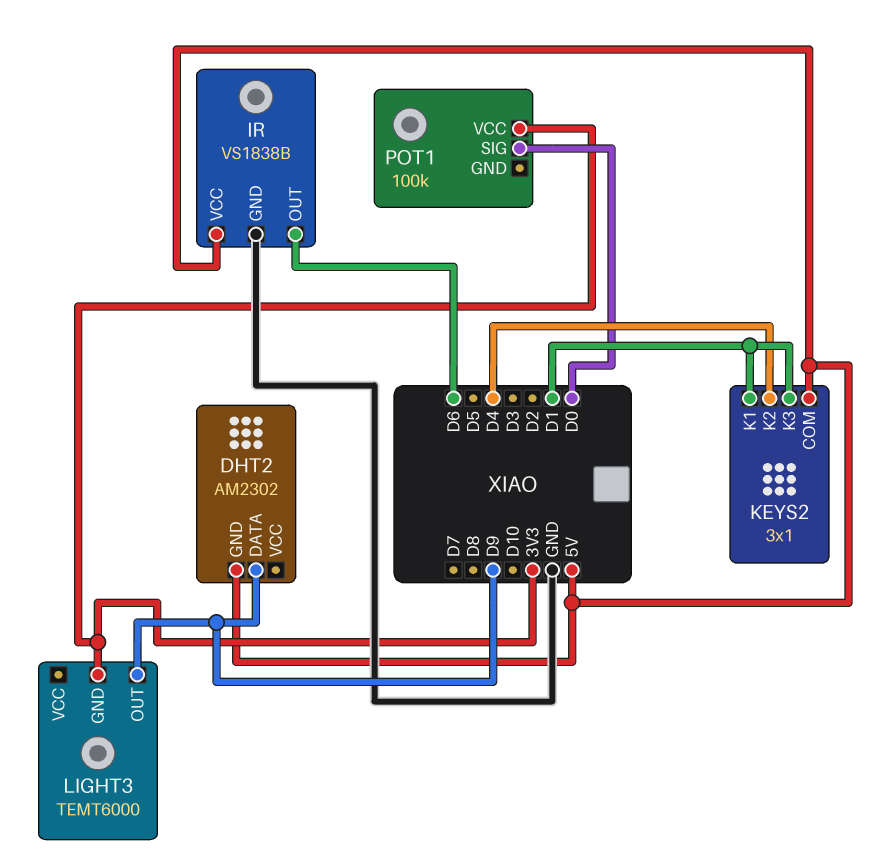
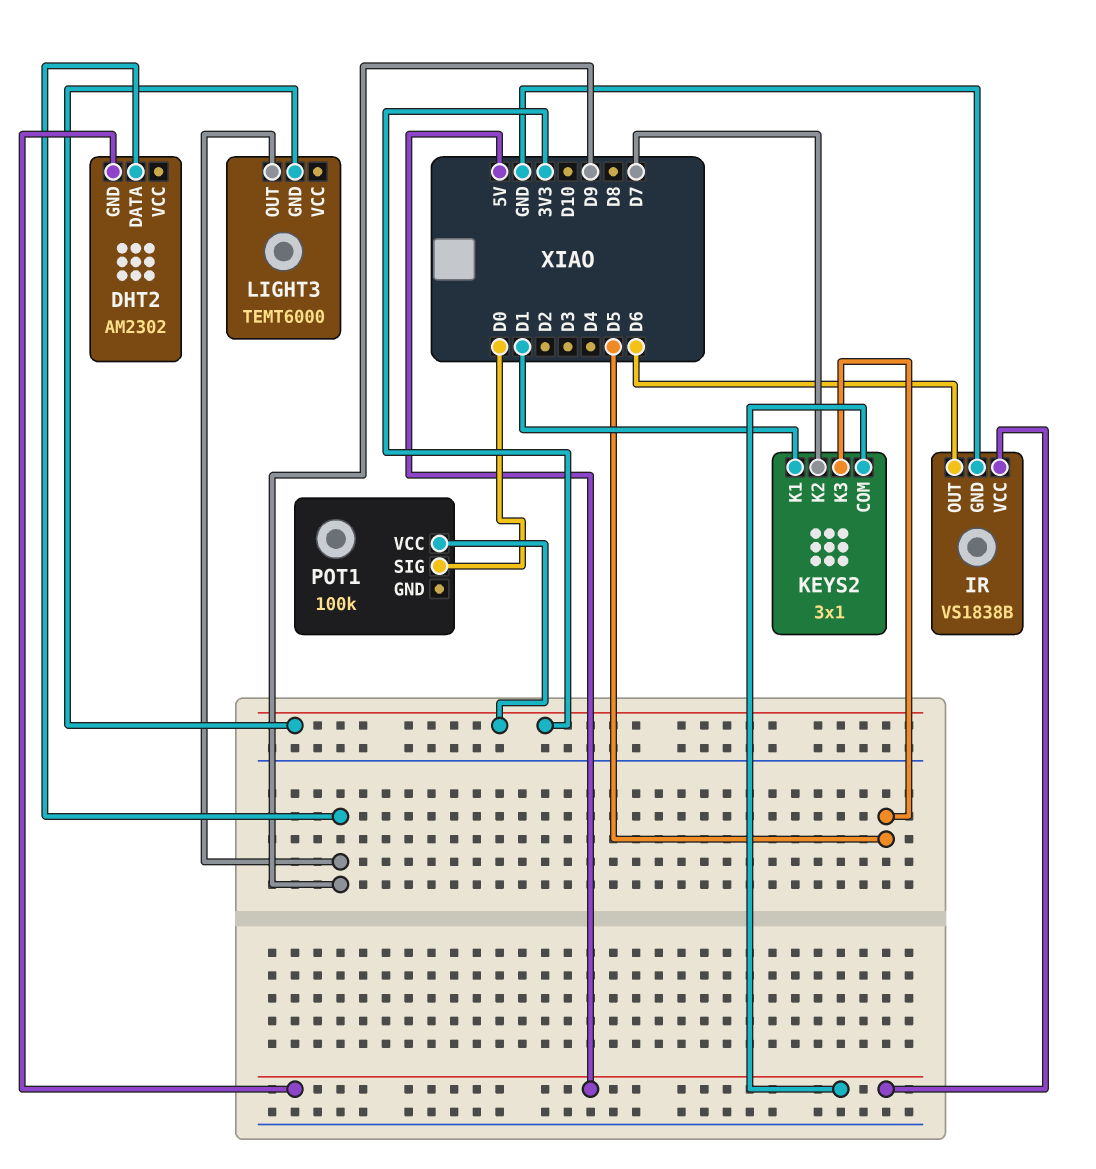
KEYS2 pin K2: D4 -> D7
KEYS2 pin K3: D1 -> D5

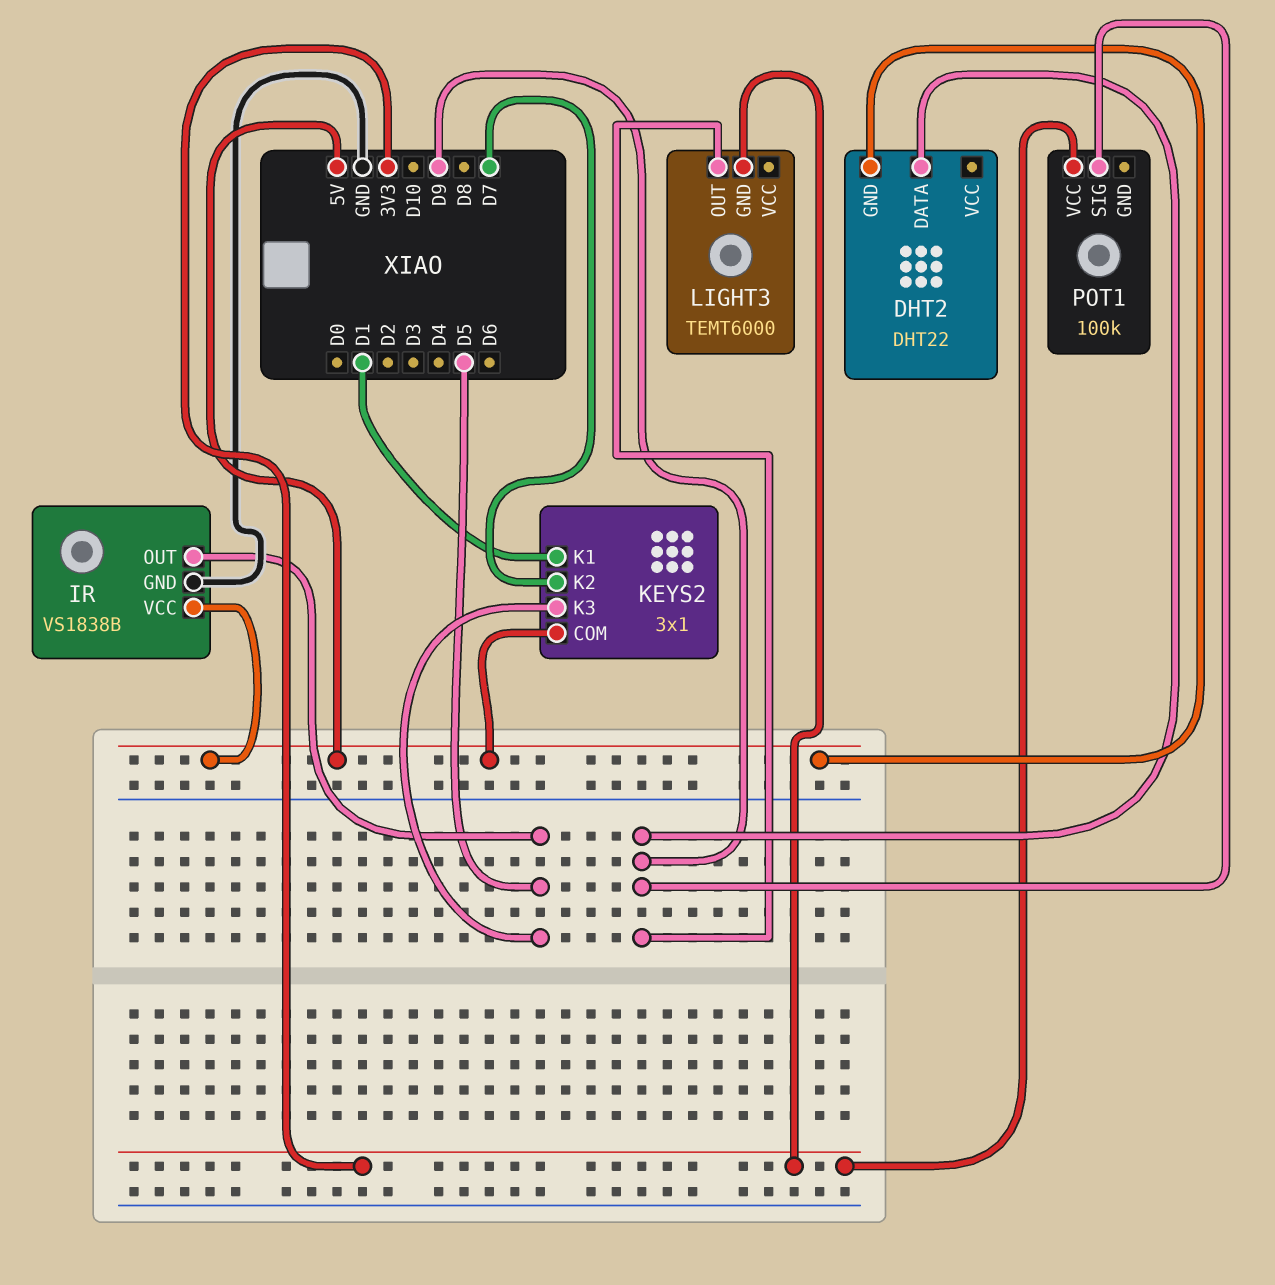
DHT2: AM2302 -> DHT22
IR pin OUT: D6 -> D5
POT1 pin SIG: D0 -> D9

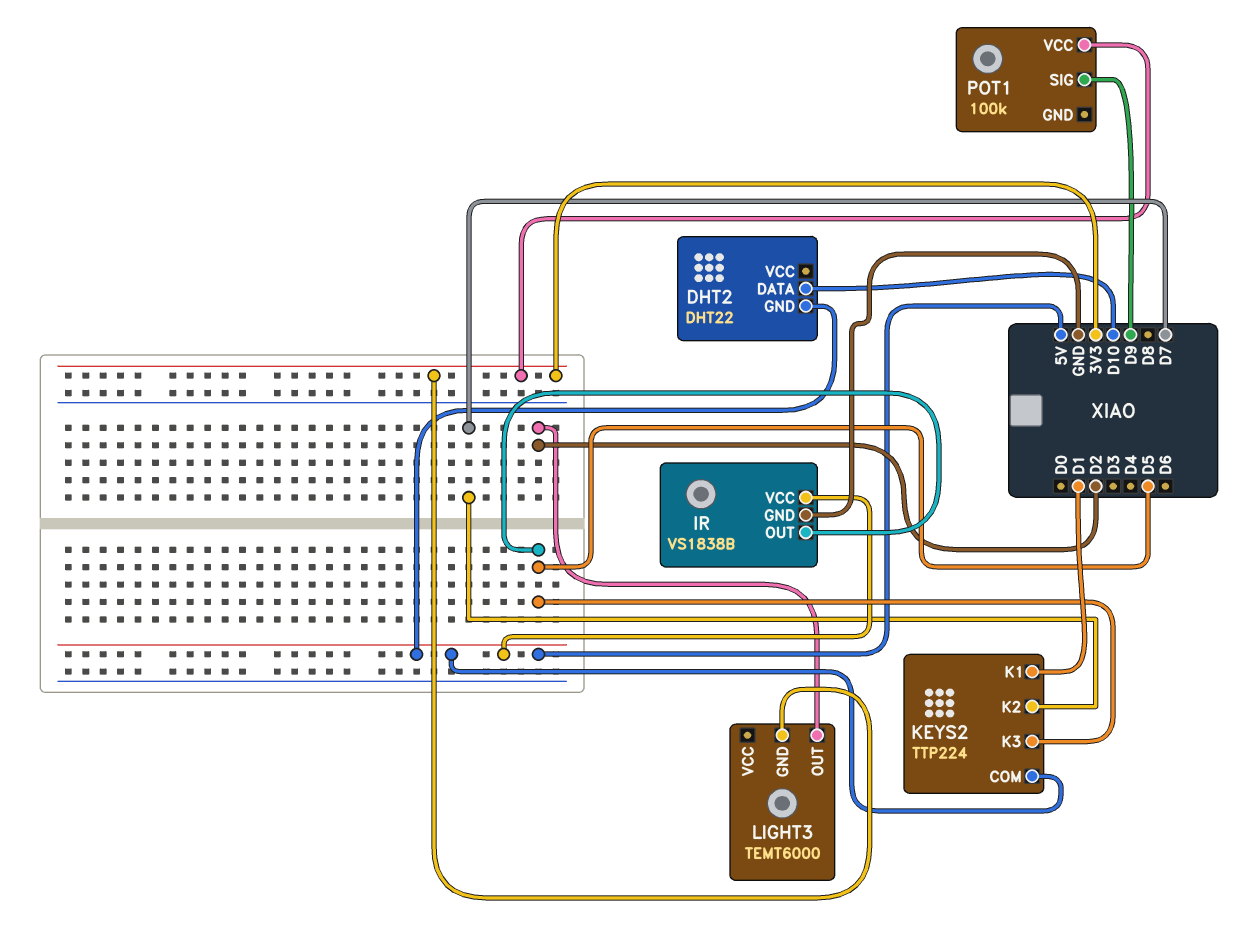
DHT2 pin DATA: D9 -> D10
KEYS2: 3x1 -> TTP224
LIGHT3 pin OUT: D9 -> D2

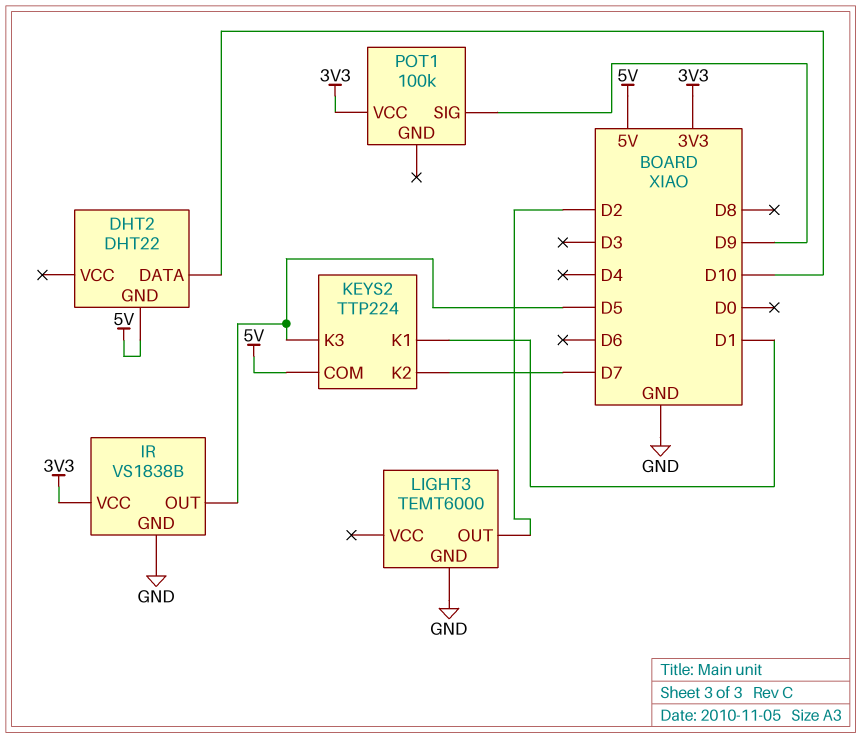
IR pin VCC: 5V -> 3V3
LIGHT3 pin GND: 3V3 -> GND

